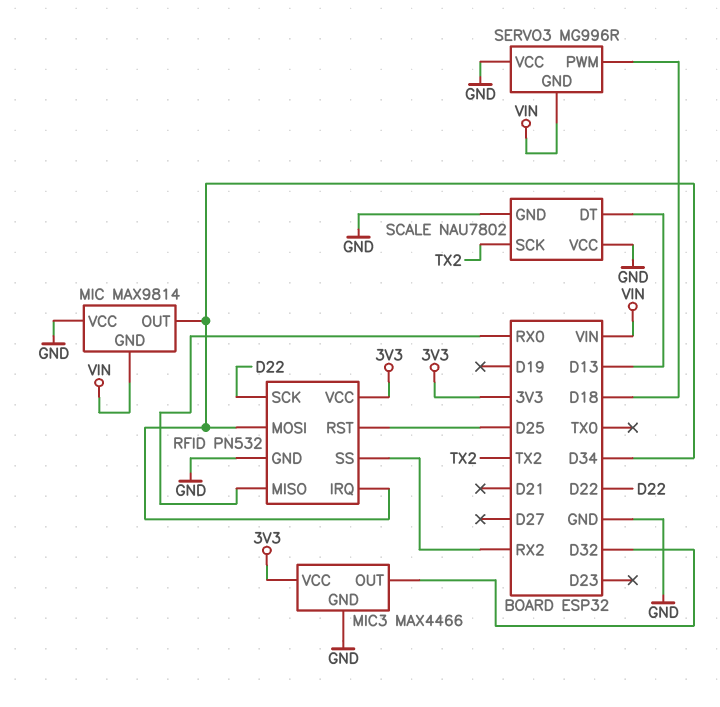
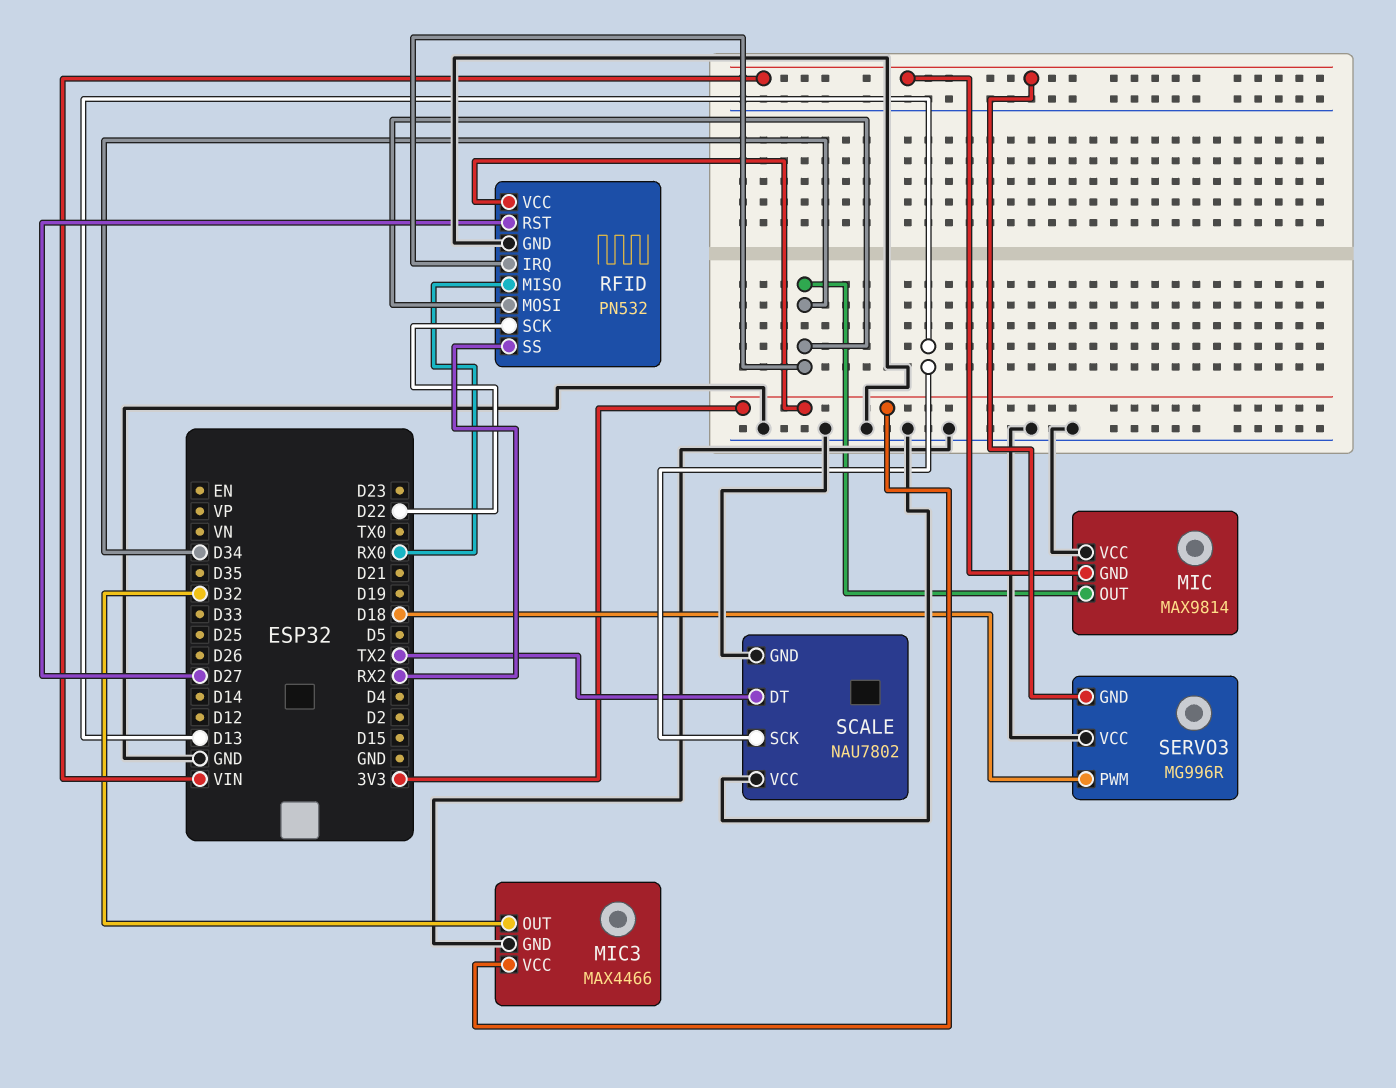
RFID pin RST: D25 -> D27
SCALE pin DT: D13 -> TX2
SCALE pin SCK: TX2 -> D13

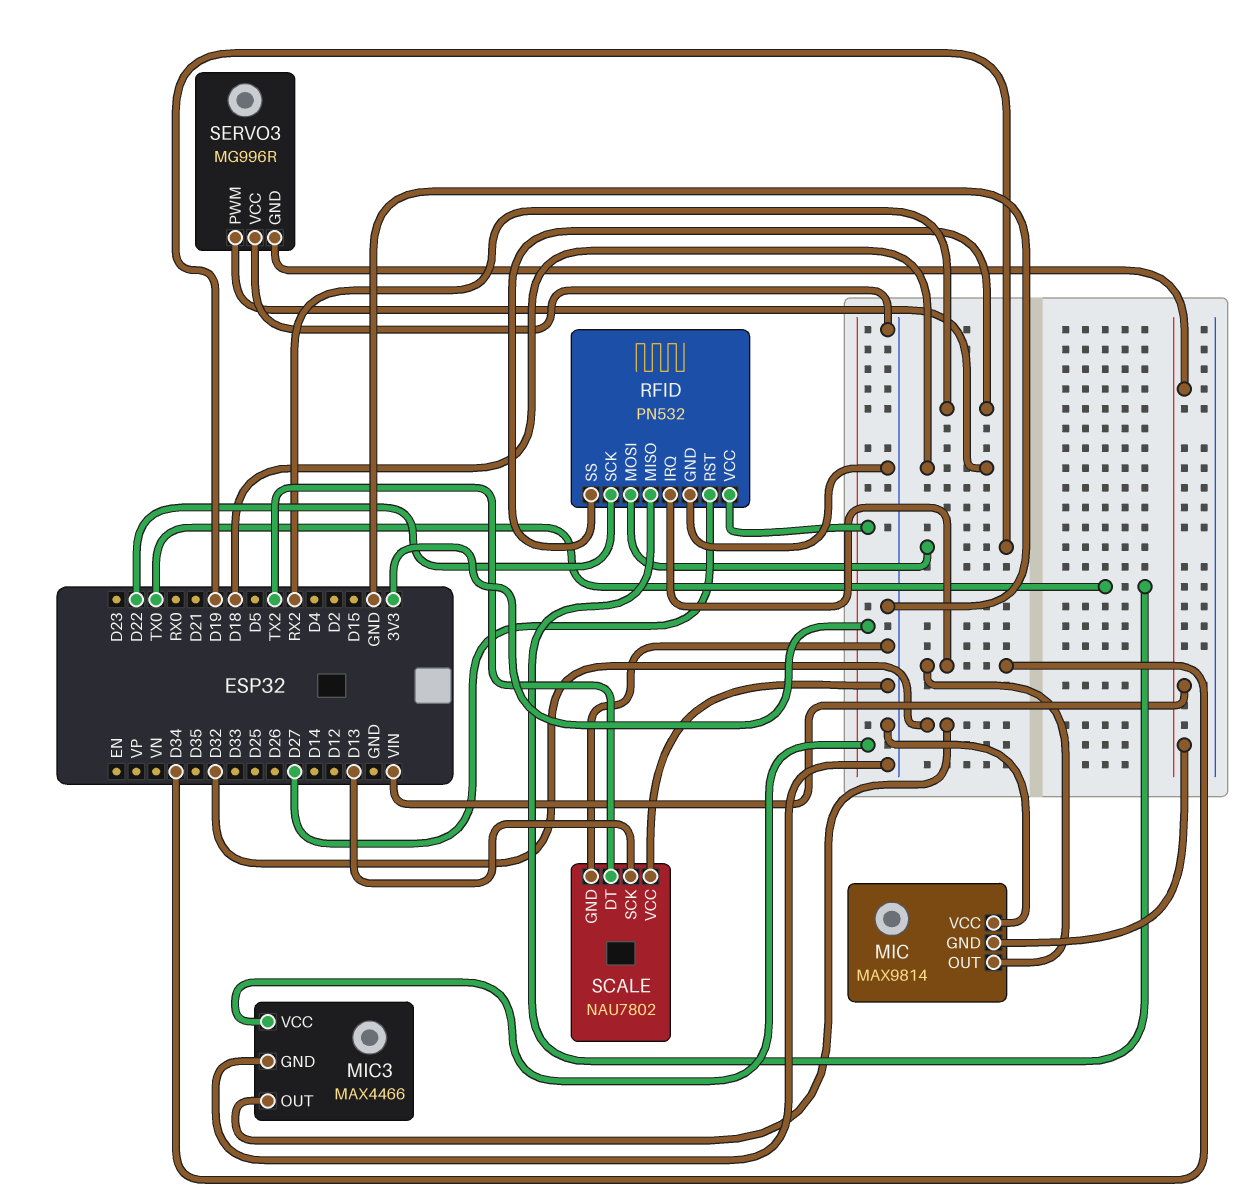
RFID pin MISO: RX0 -> TX0
RFID pin MOSI: D34 -> D19

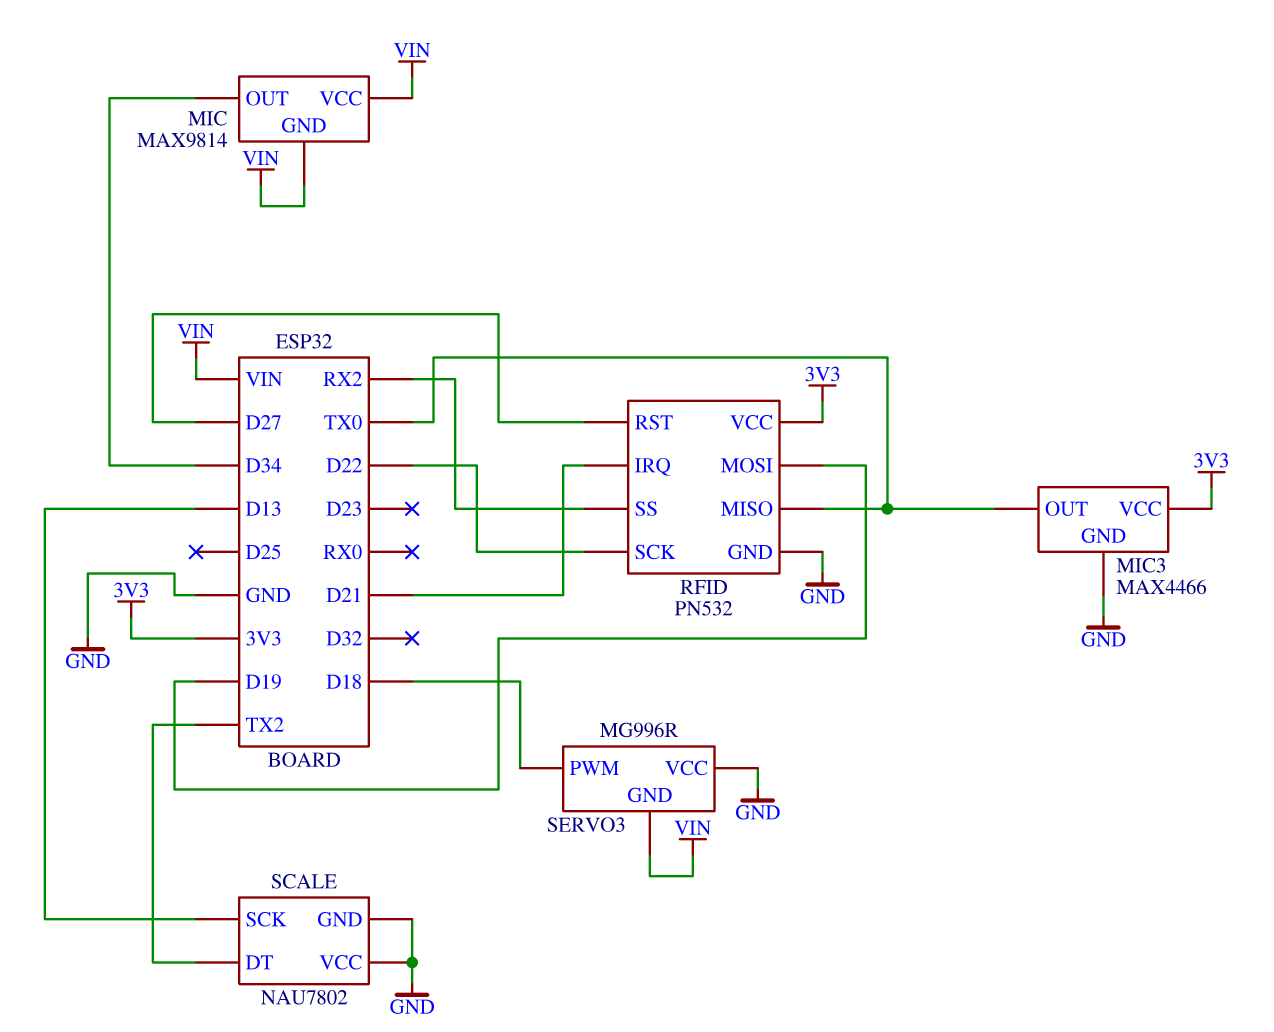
MIC pin VCC: GND -> VIN
MIC3 pin OUT: D32 -> TX0
RFID pin IRQ: D34 -> D21

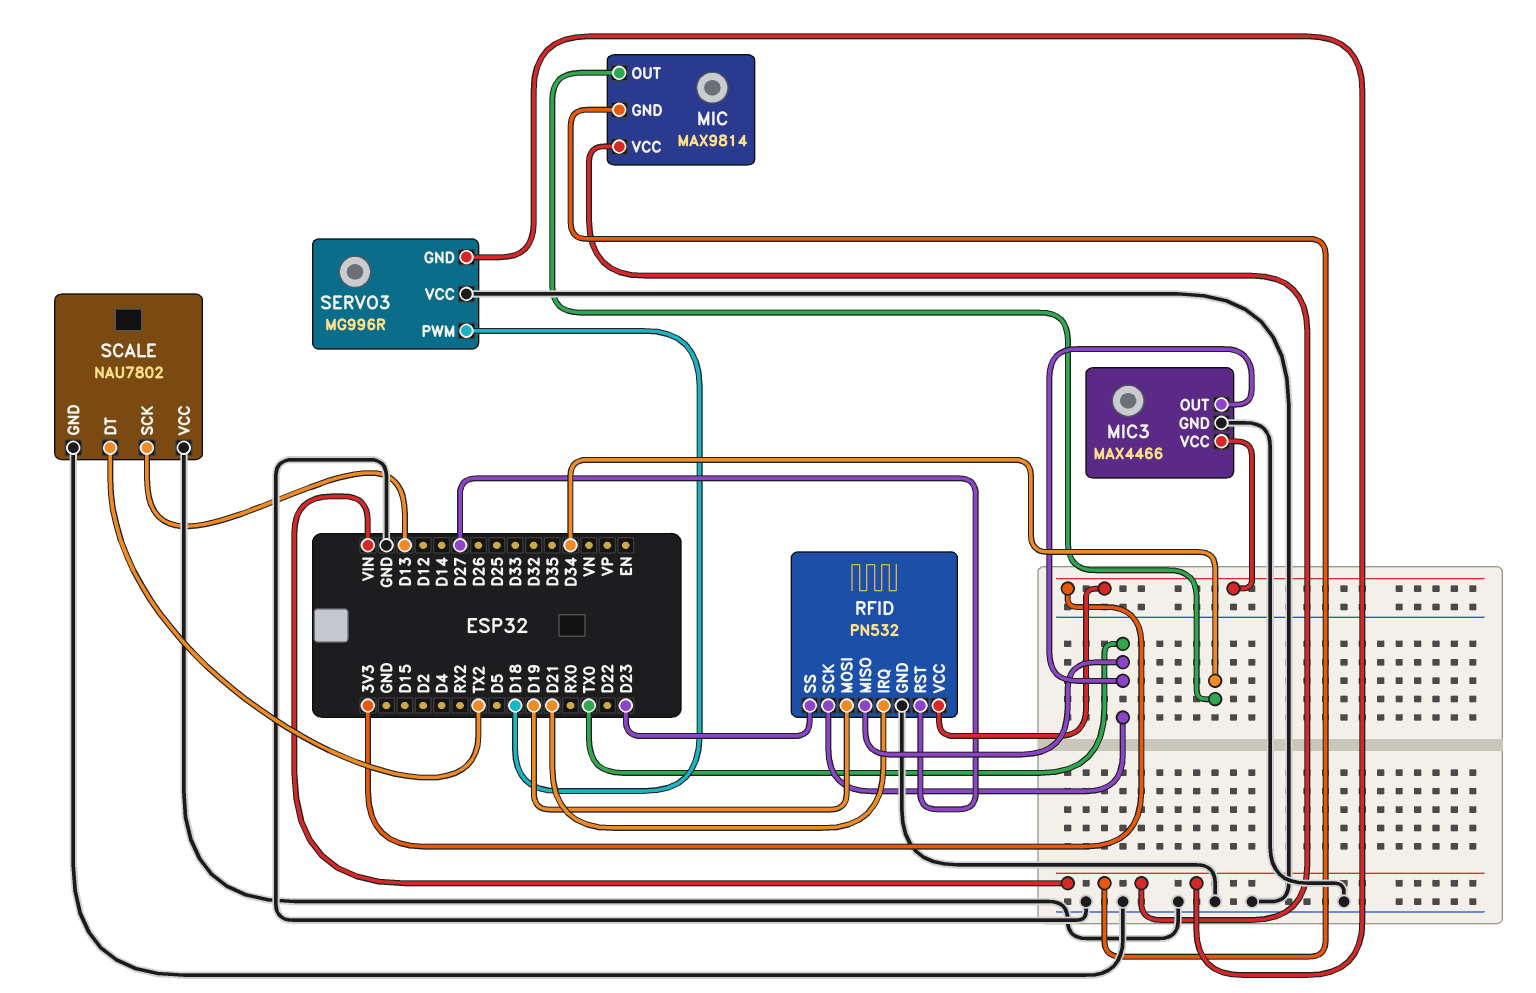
RFID pin SCK: D22 -> TX0
RFID pin SS: RX2 -> D23

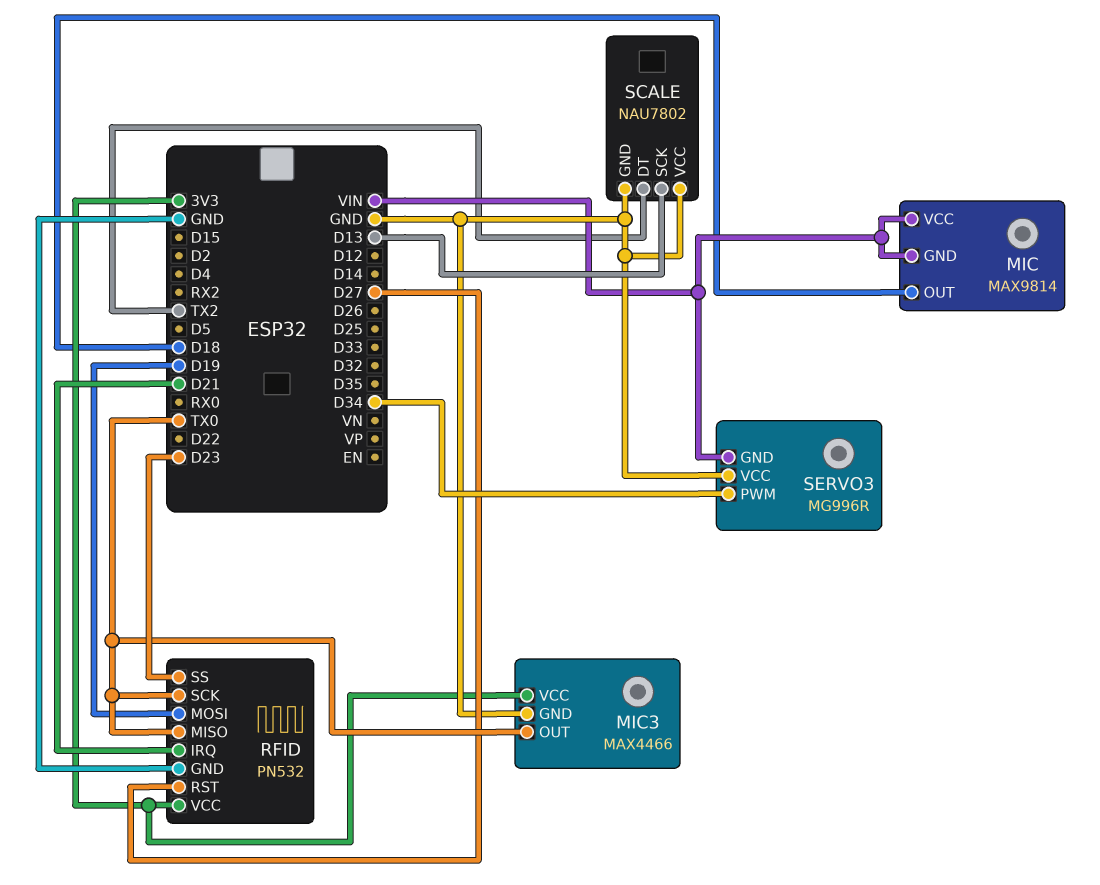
MIC pin OUT: D34 -> D18
SERVO3 pin PWM: D18 -> D34

